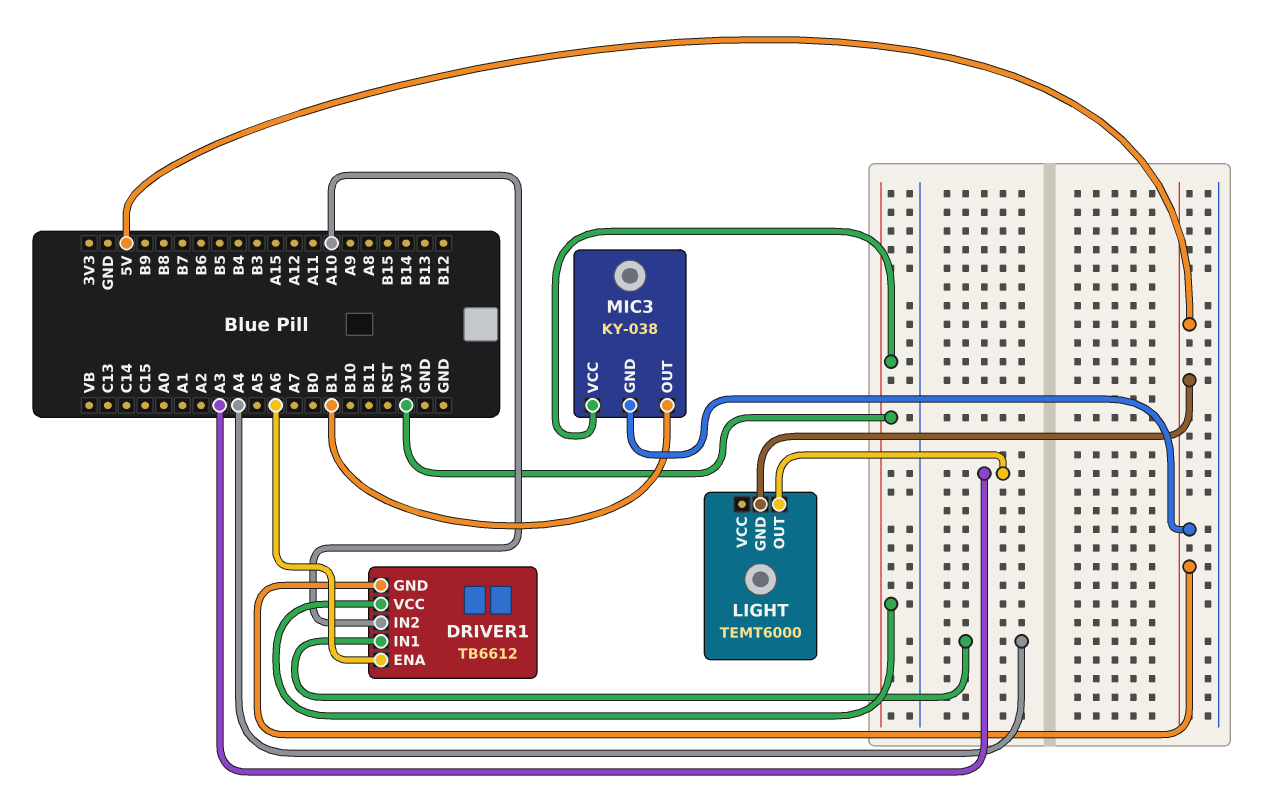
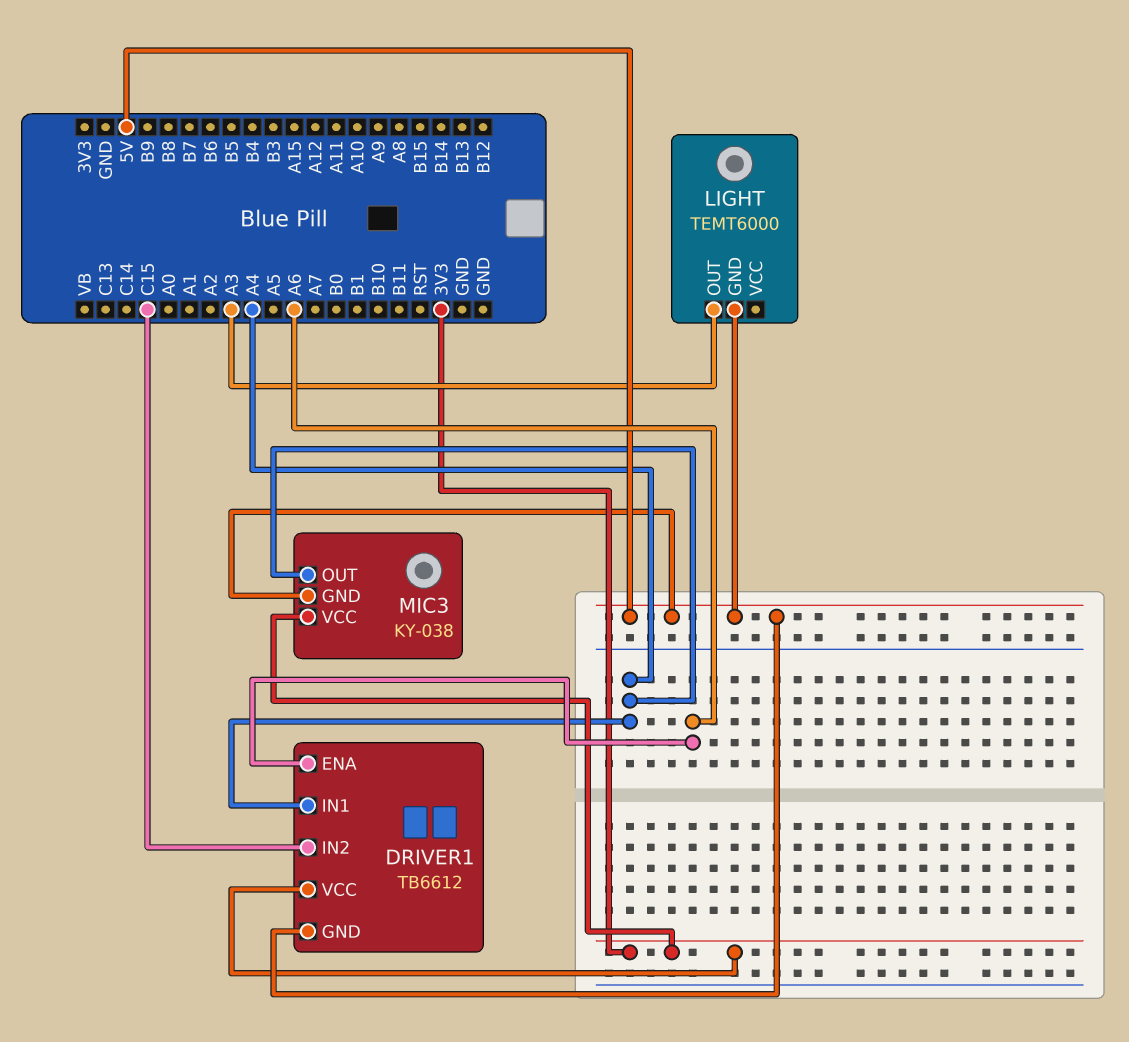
DRIVER1 pin IN2: A10 -> C15
MIC3 pin OUT: B1 -> A4

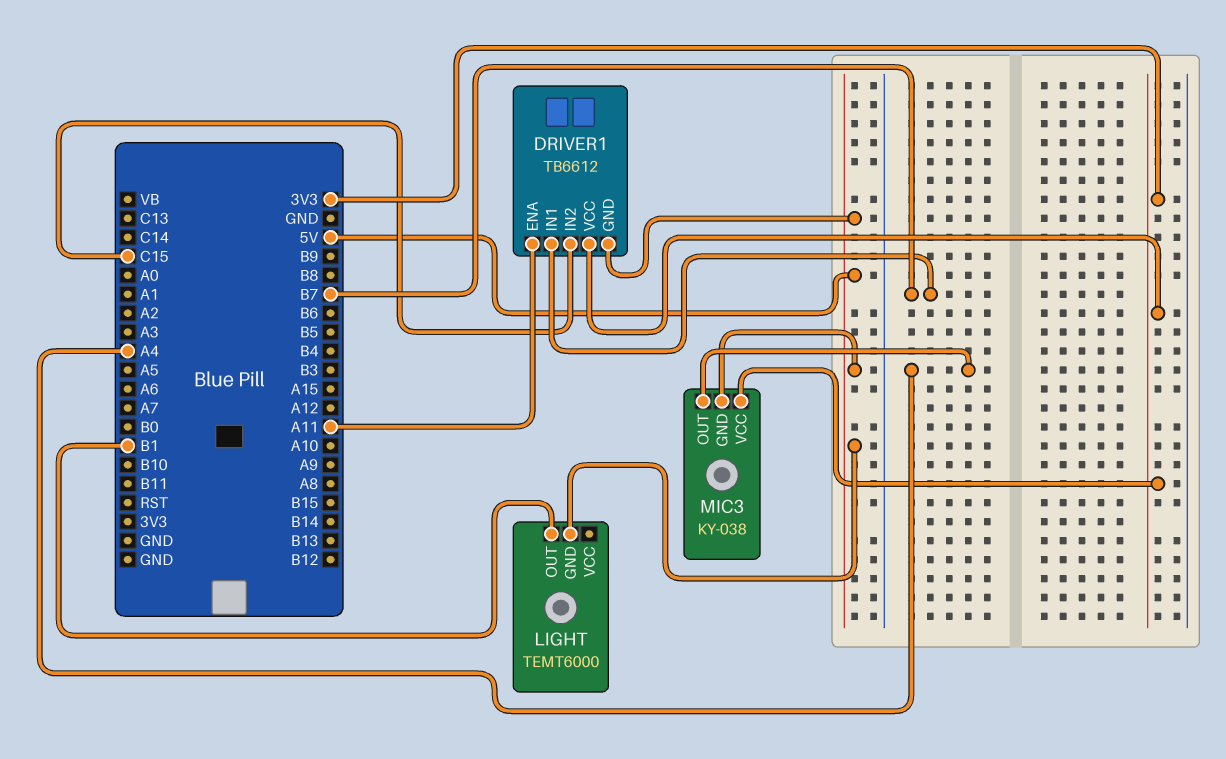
DRIVER1 pin ENA: A6 -> A11
DRIVER1 pin IN1: A4 -> B7
LIGHT pin OUT: A3 -> B1

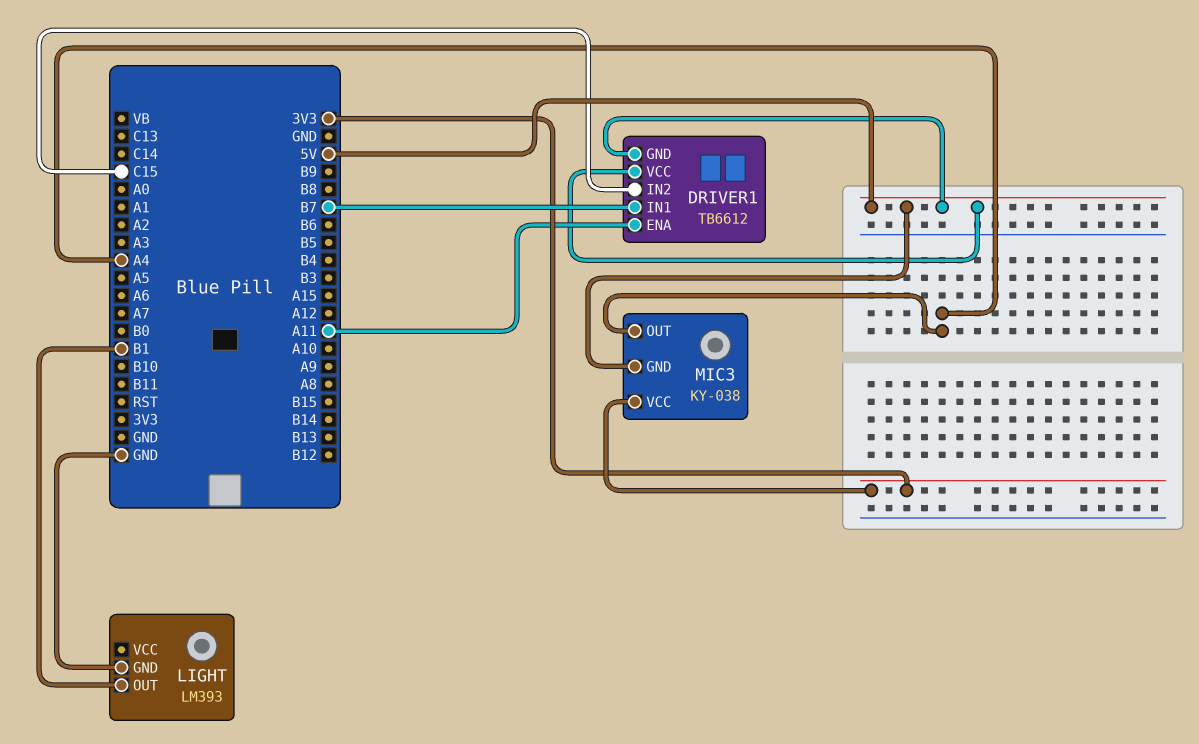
DRIVER1 pin VCC: 3V3 -> 5V
LIGHT: TEMT6000 -> LM393
LIGHT pin GND: 5V -> GND

